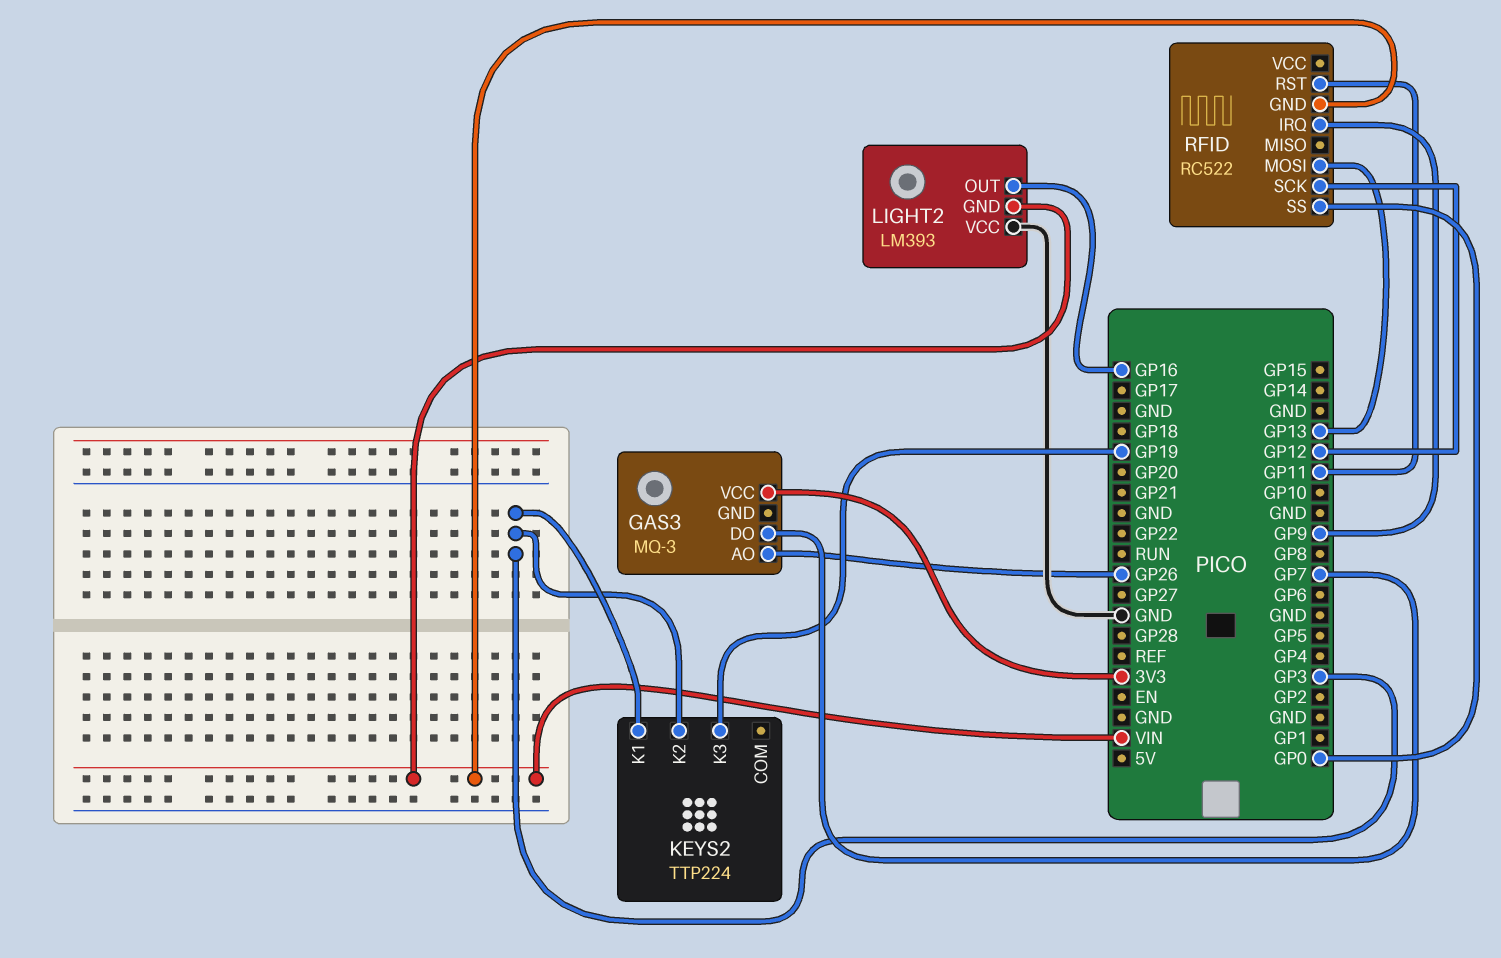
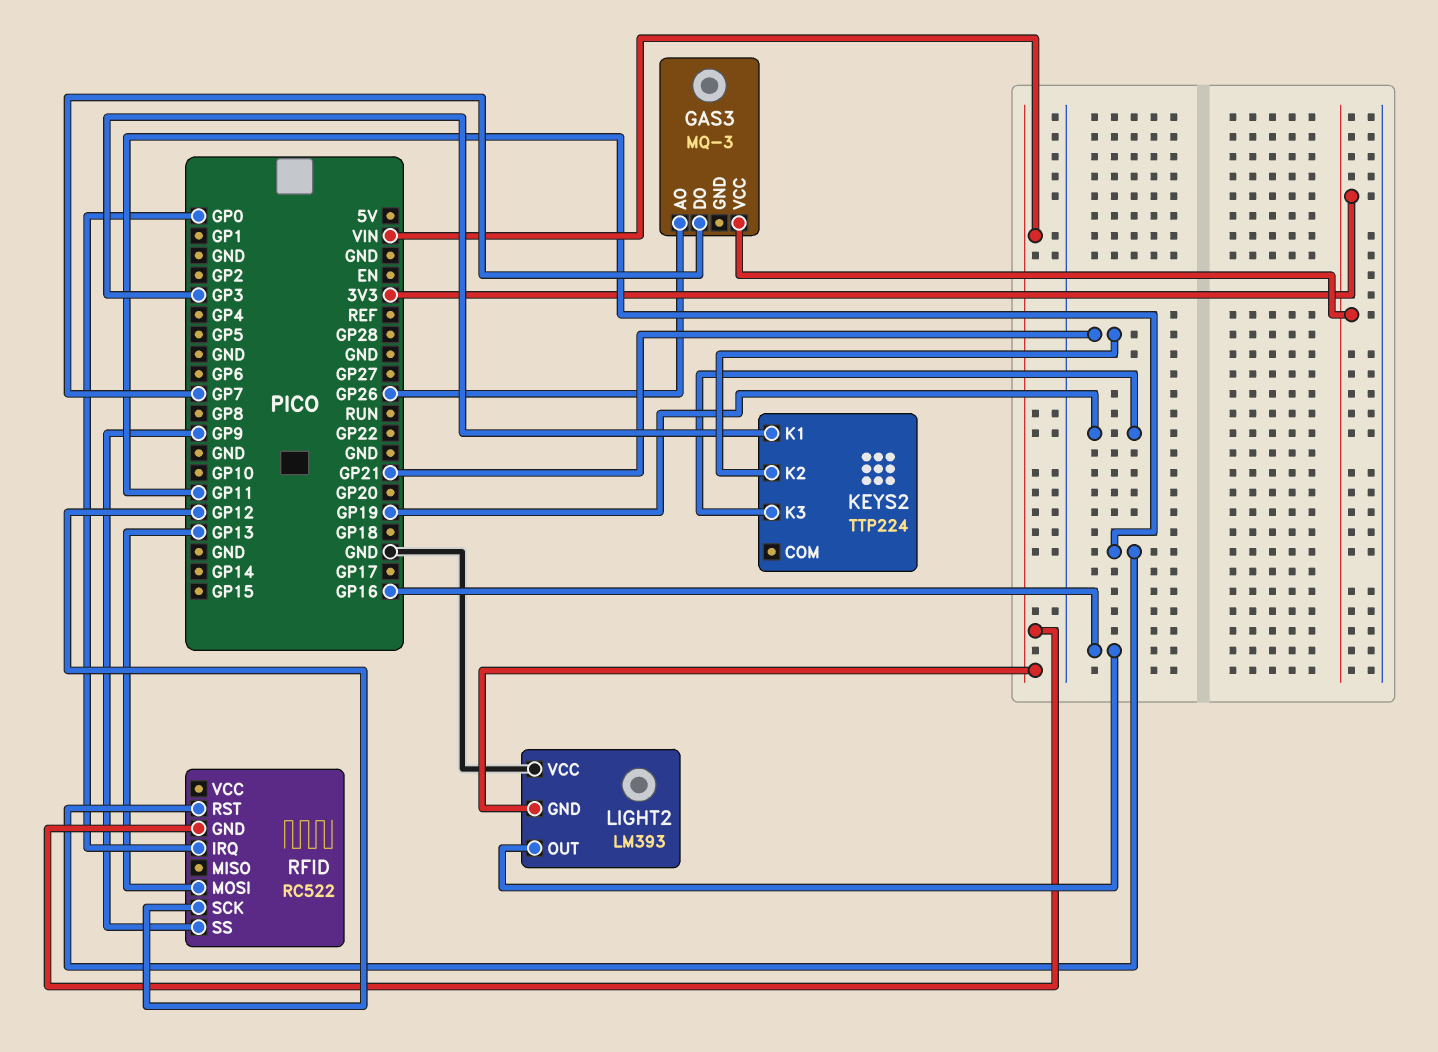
KEYS2 pin K2: GP3 -> GP21
RFID pin IRQ: GP9 -> GP0
RFID pin SS: GP0 -> GP9

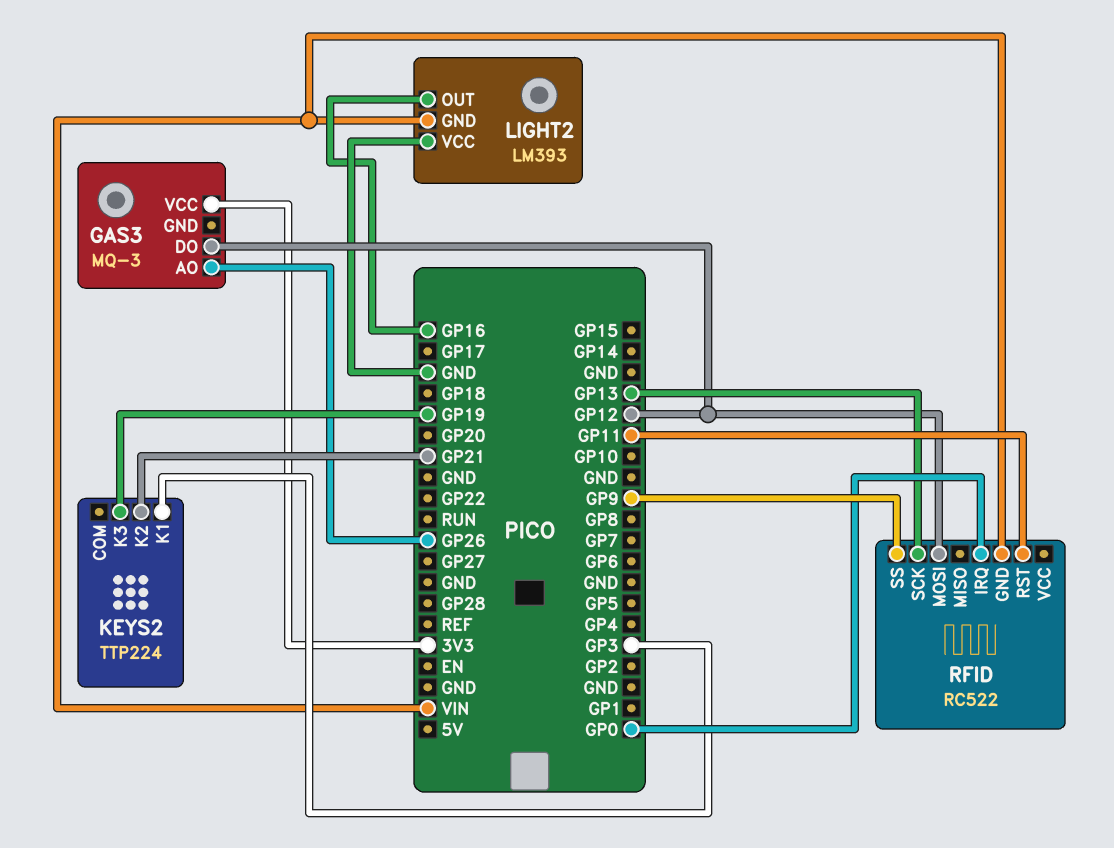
GAS3 pin DO: GP7 -> GP12
RFID pin MOSI: GP13 -> GP12
RFID pin SCK: GP12 -> GP13

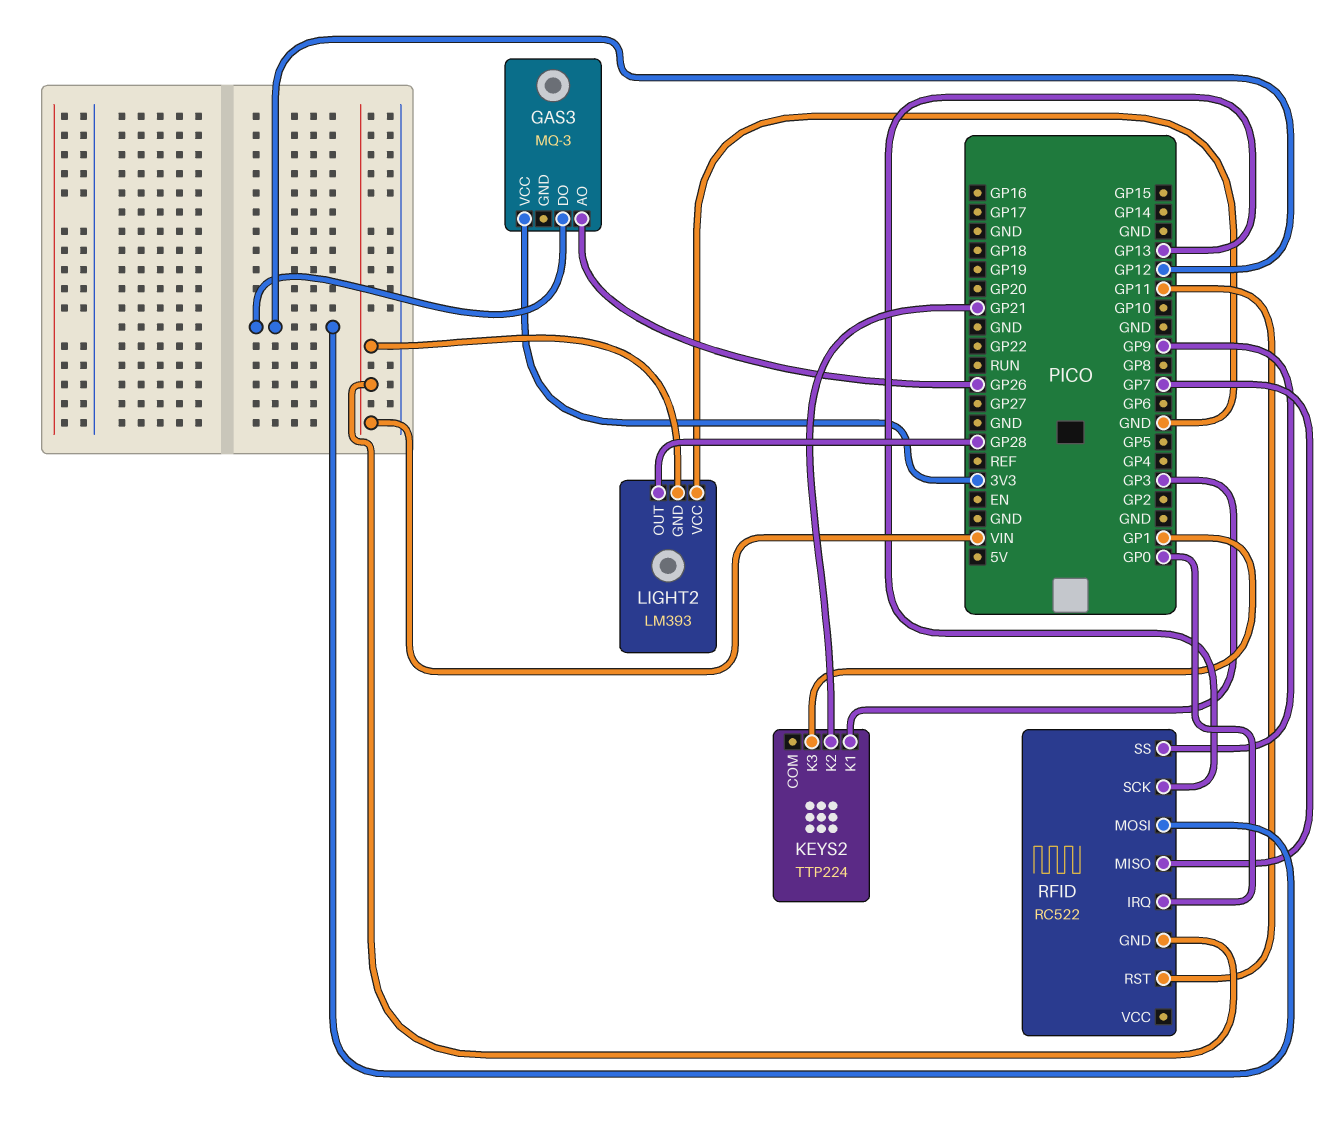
KEYS2 pin K3: GP19 -> GP1
LIGHT2 pin OUT: GP16 -> GP28
RFID pin MISO: none -> GP7

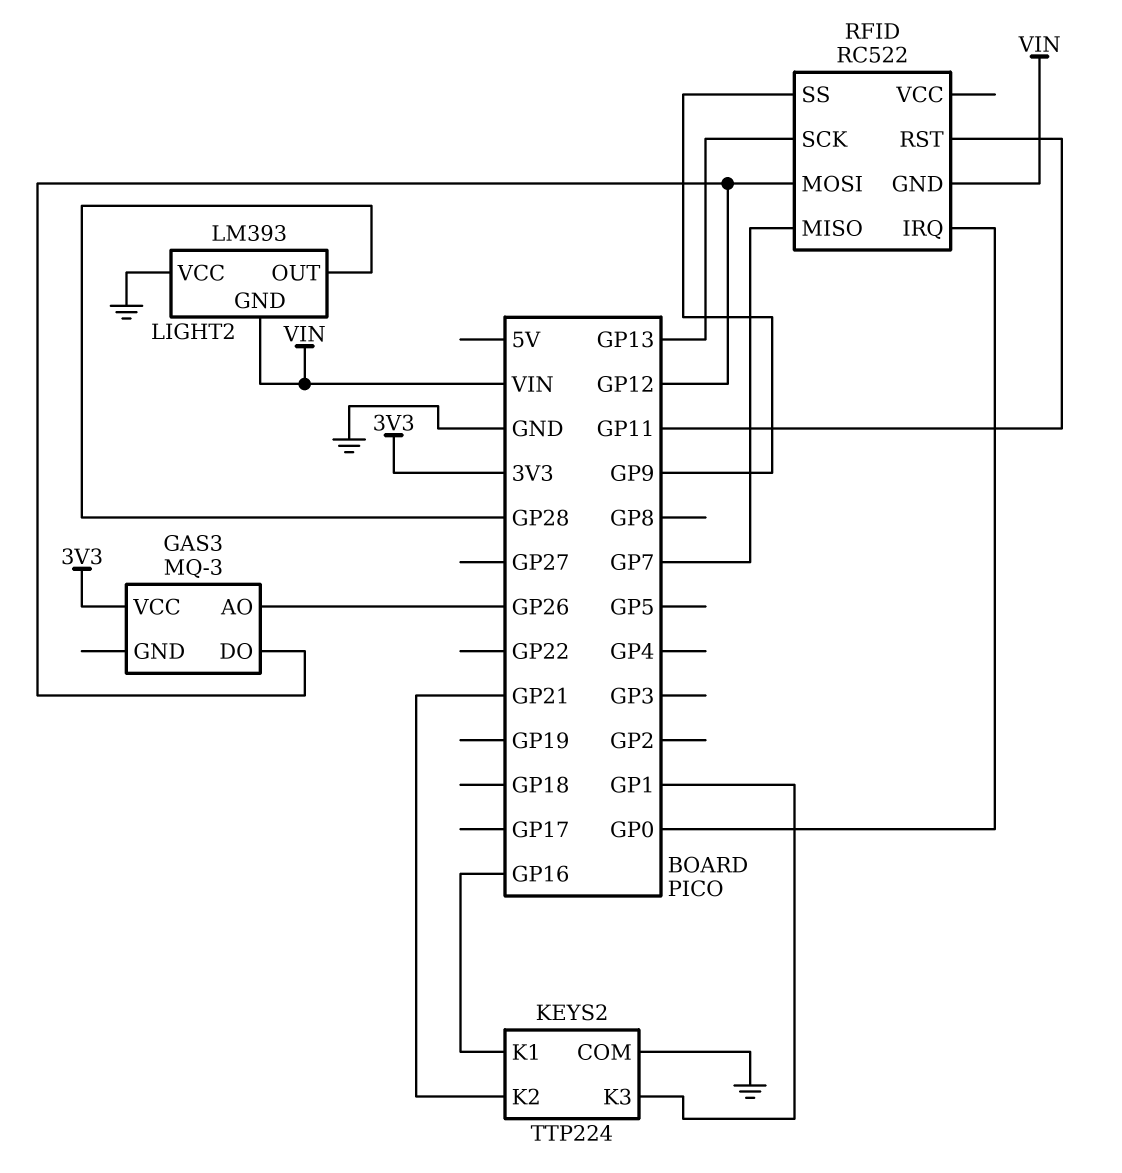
KEYS2 pin COM: none -> GND
KEYS2 pin K1: GP3 -> GP16

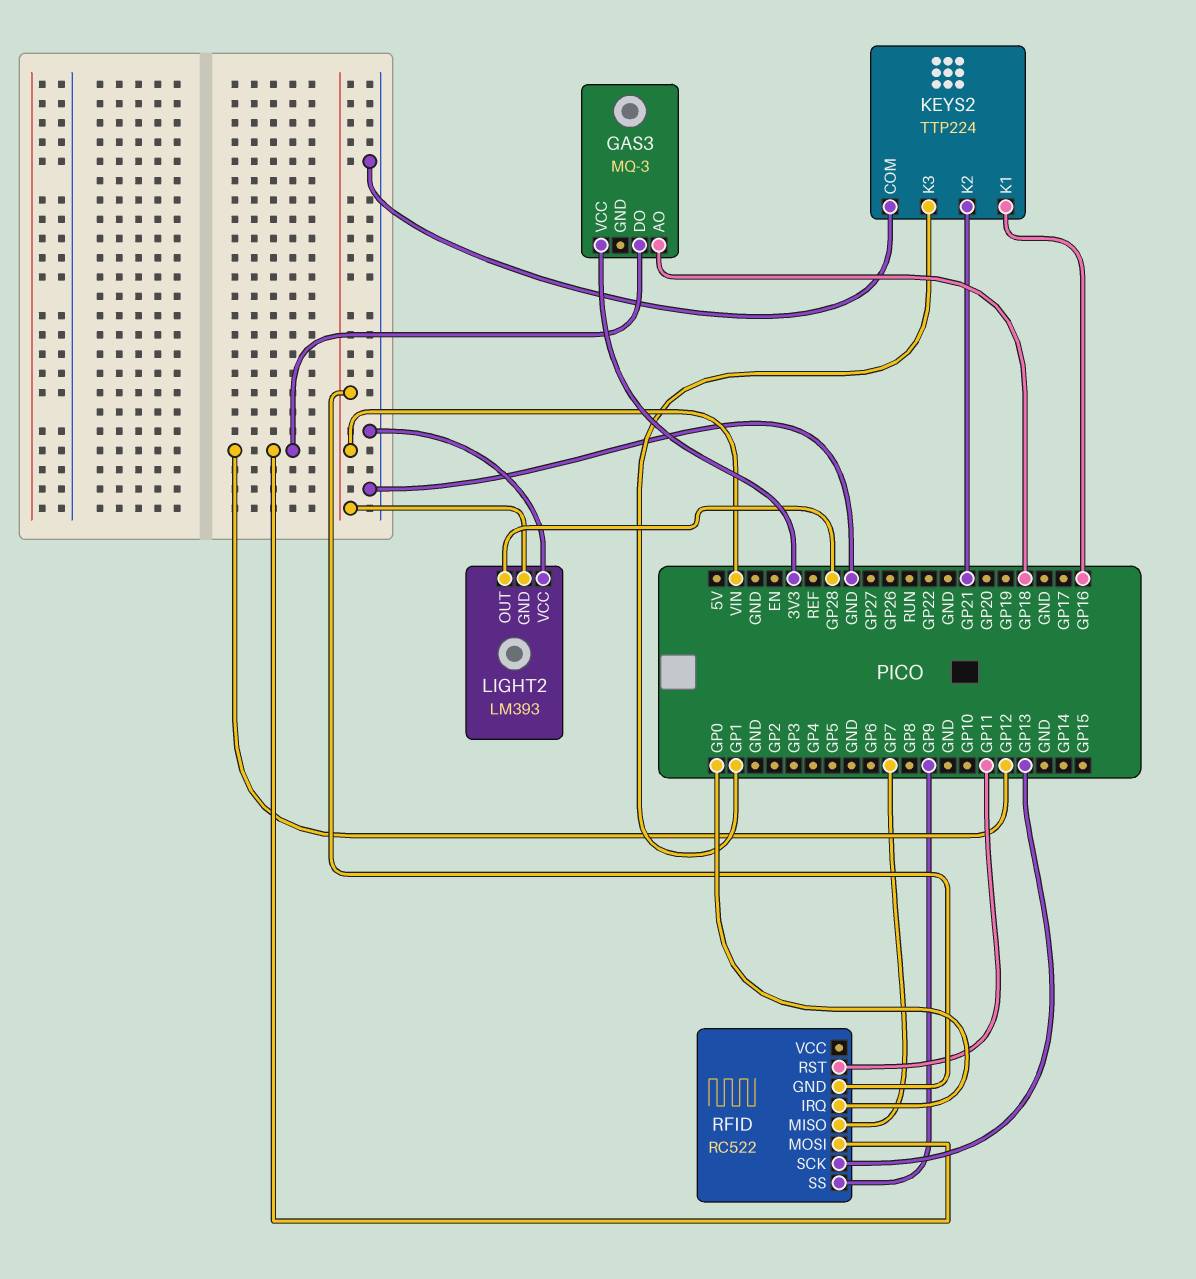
GAS3 pin AO: GP26 -> GP18

